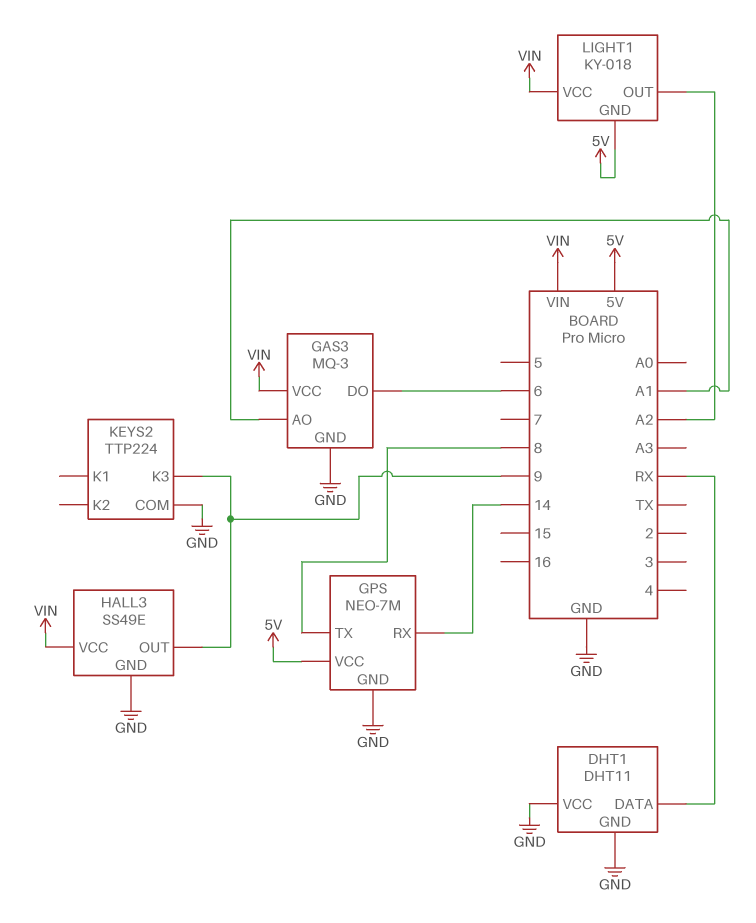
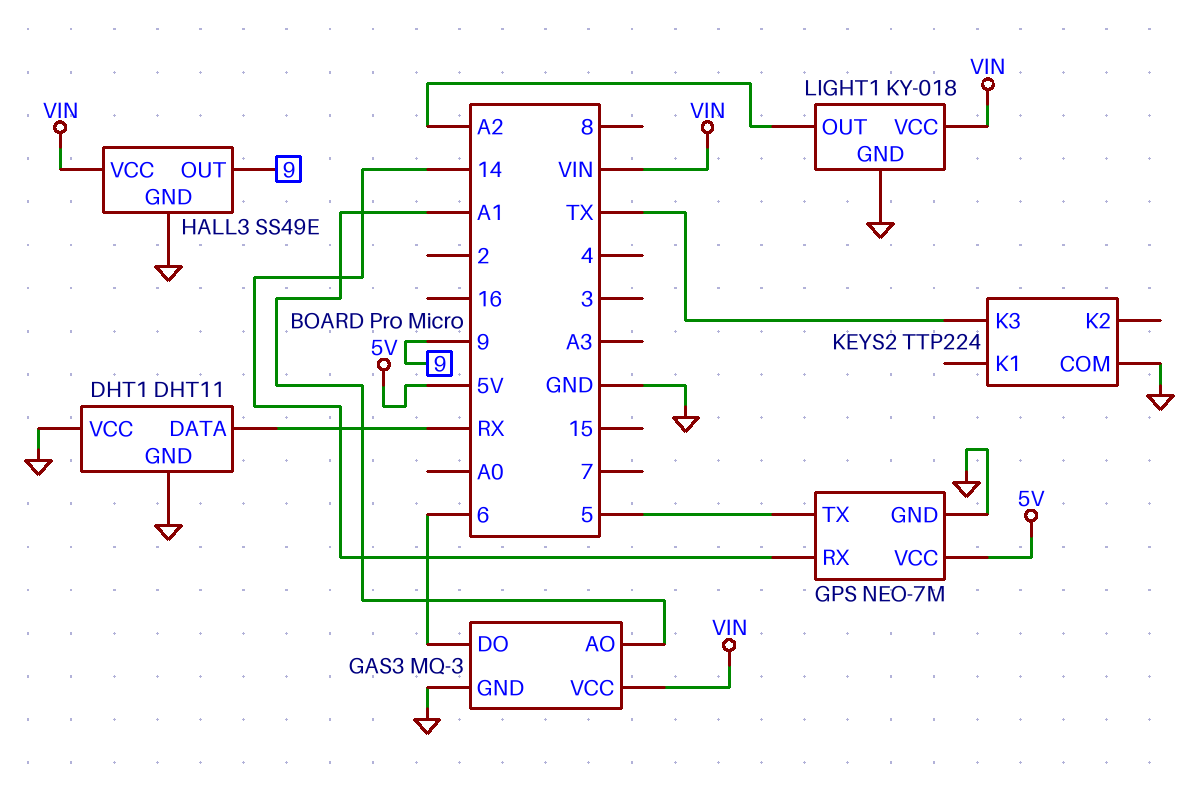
GPS pin TX: 8 -> 5
KEYS2 pin K3: 9 -> TX
LIGHT1 pin GND: 5V -> GND

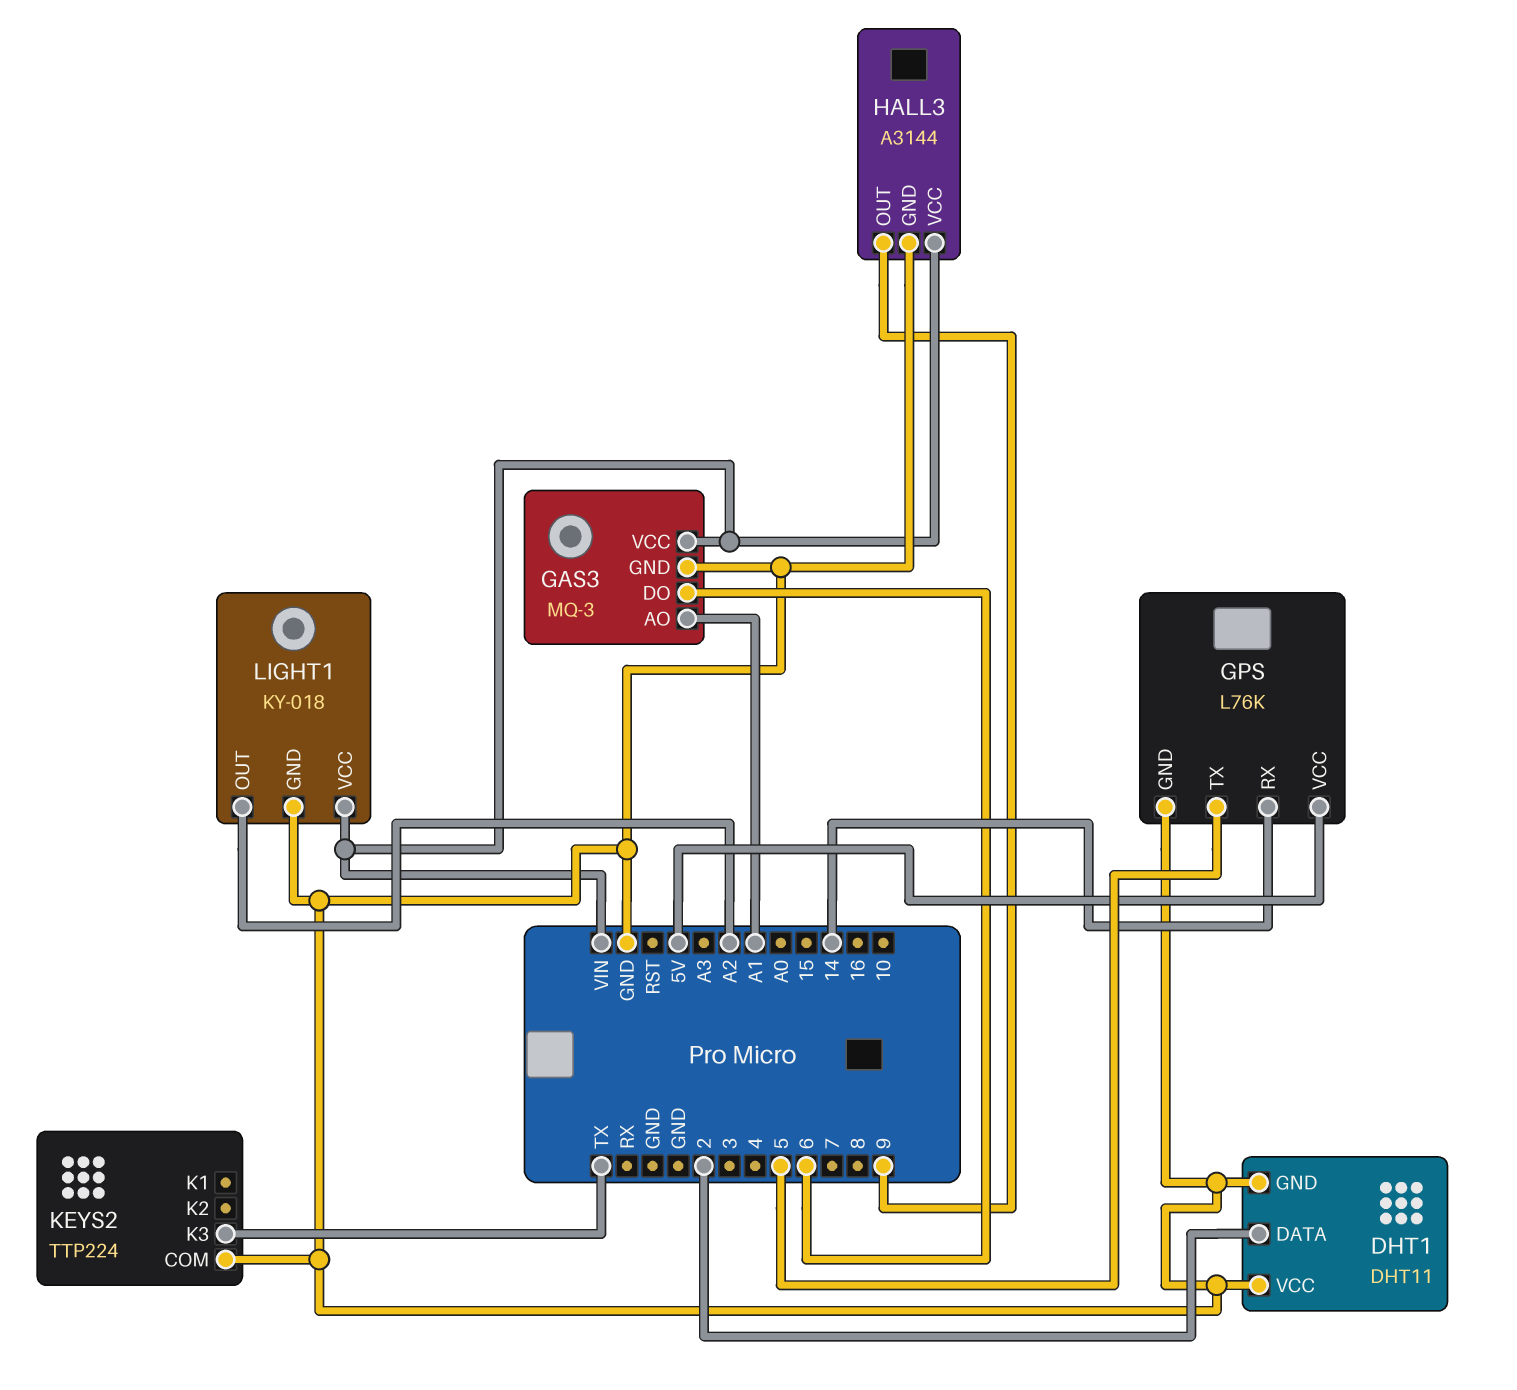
DHT1 pin DATA: RX -> 2
GPS: NEO-7M -> L76K
HALL3: SS49E -> A3144

